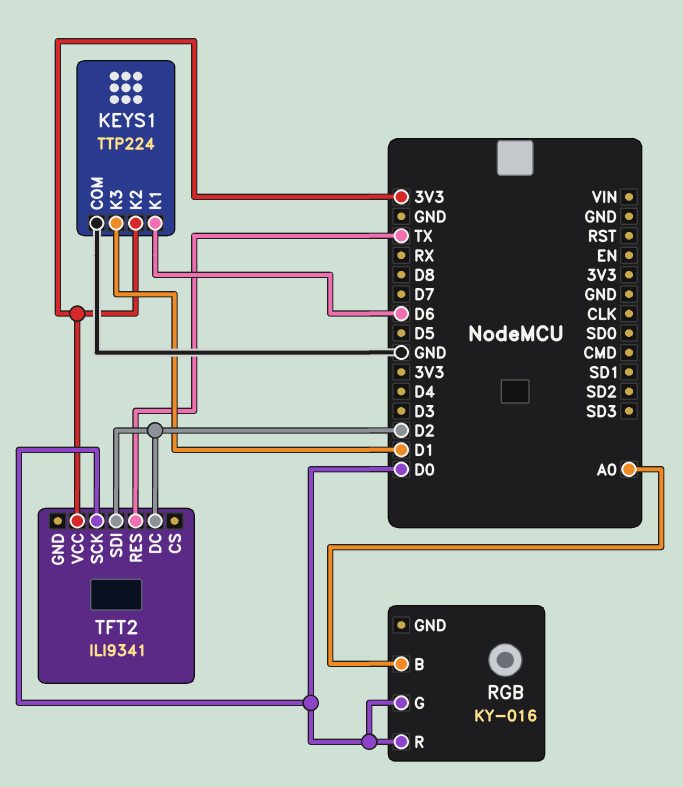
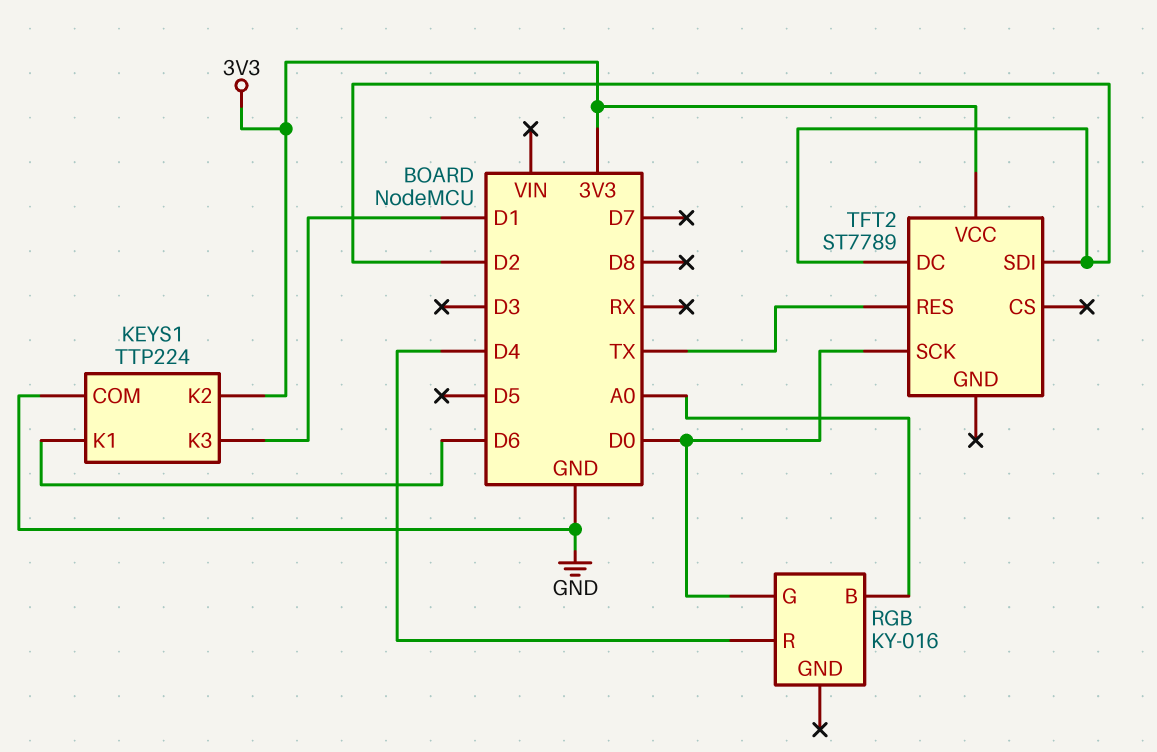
RGB pin R: D0 -> D4
TFT2: ILI9341 -> ST7789

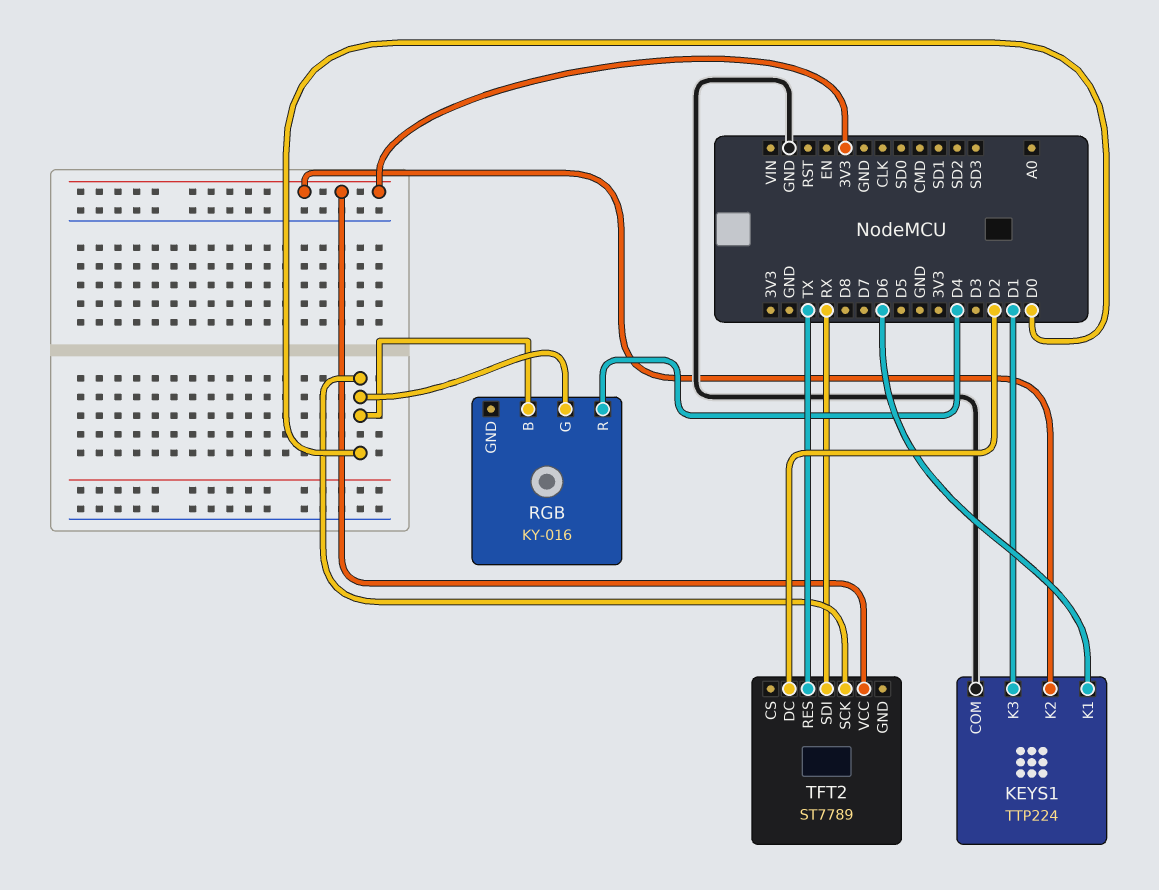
RGB pin B: A0 -> D0
TFT2 pin SDI: D2 -> RX

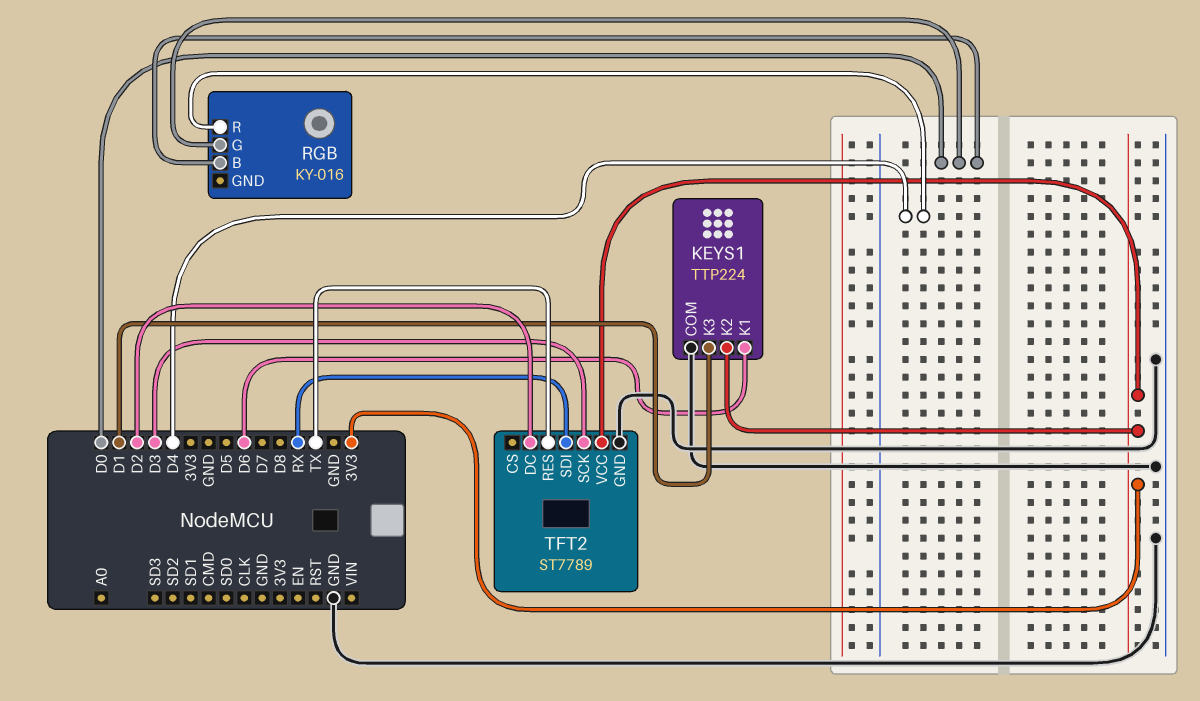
TFT2 pin GND: none -> GND
TFT2 pin SCK: D0 -> D3

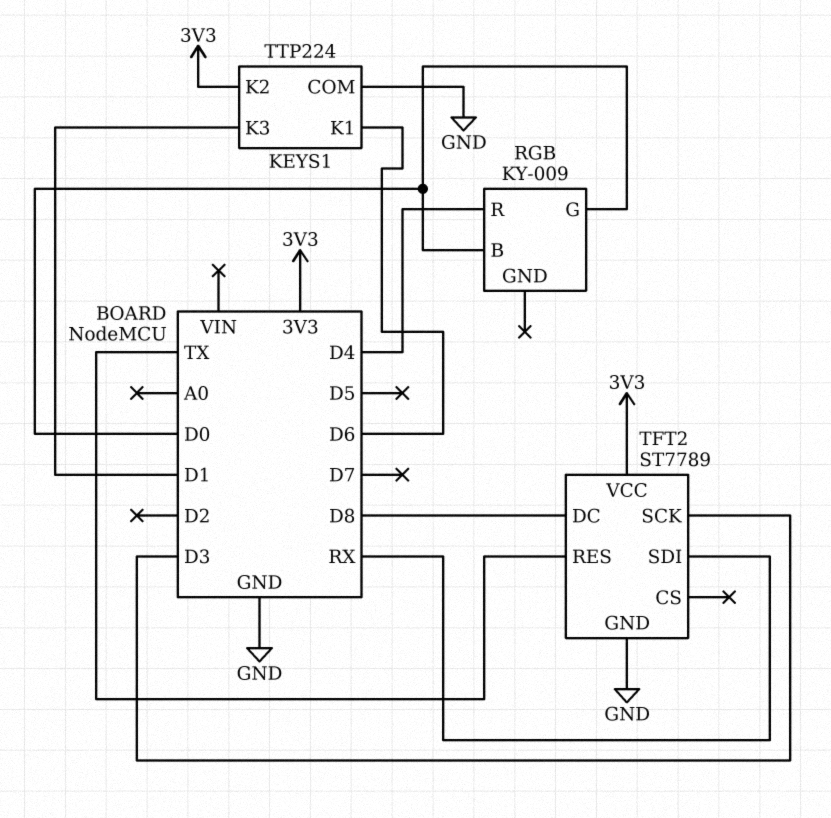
RGB: KY-016 -> KY-009
TFT2 pin DC: D2 -> D8

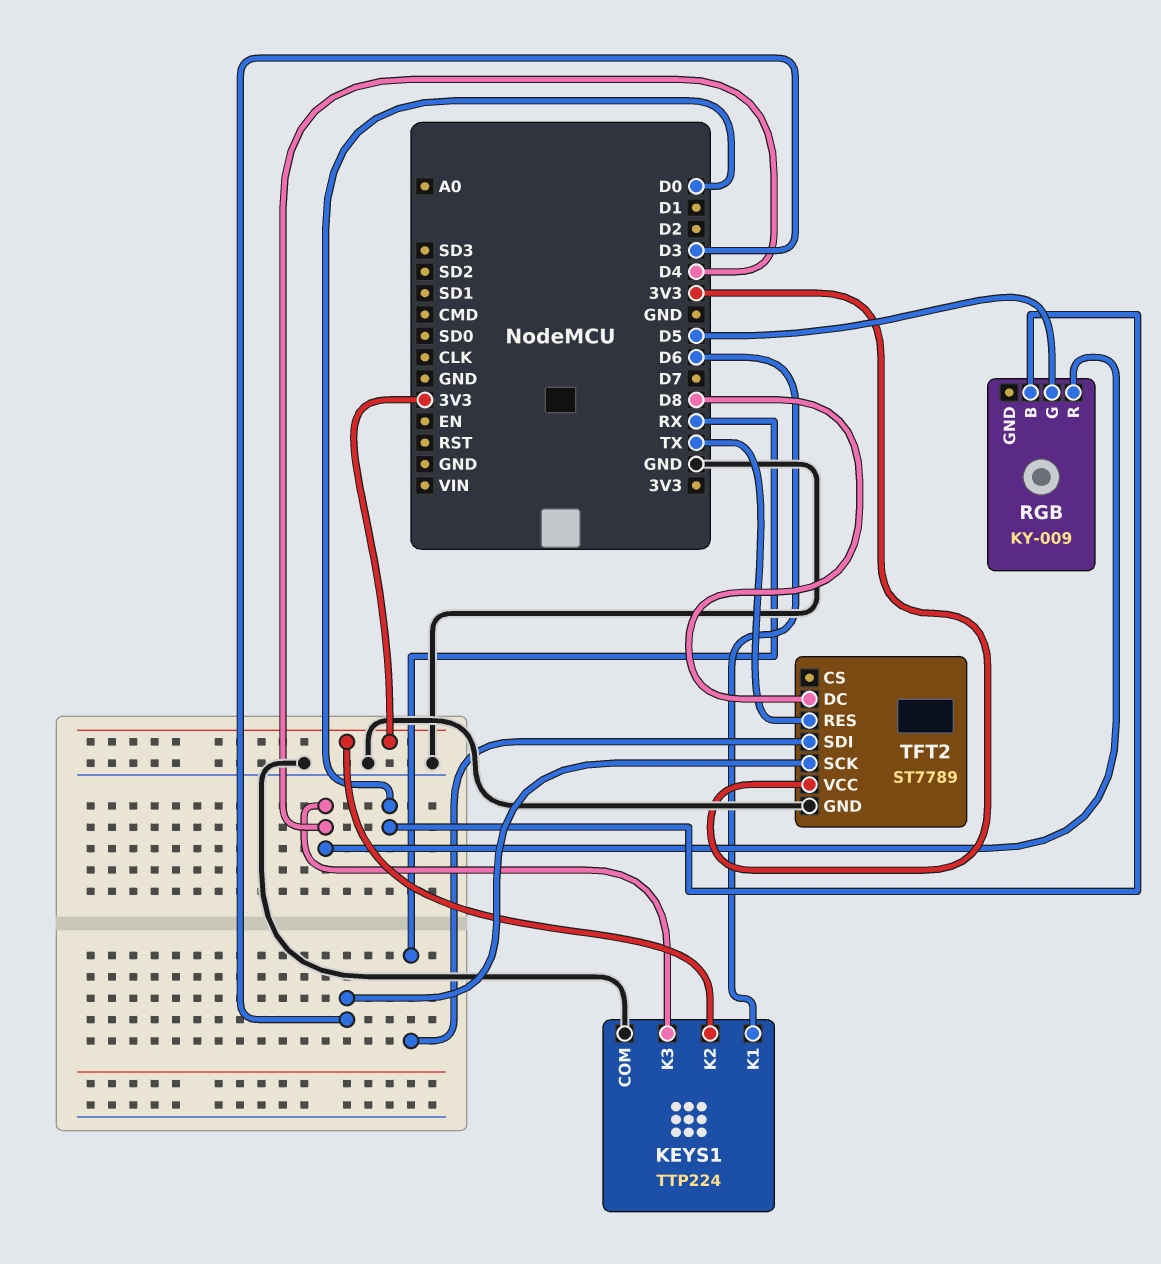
KEYS1 pin K3: D1 -> D4
RGB pin G: D0 -> D5

